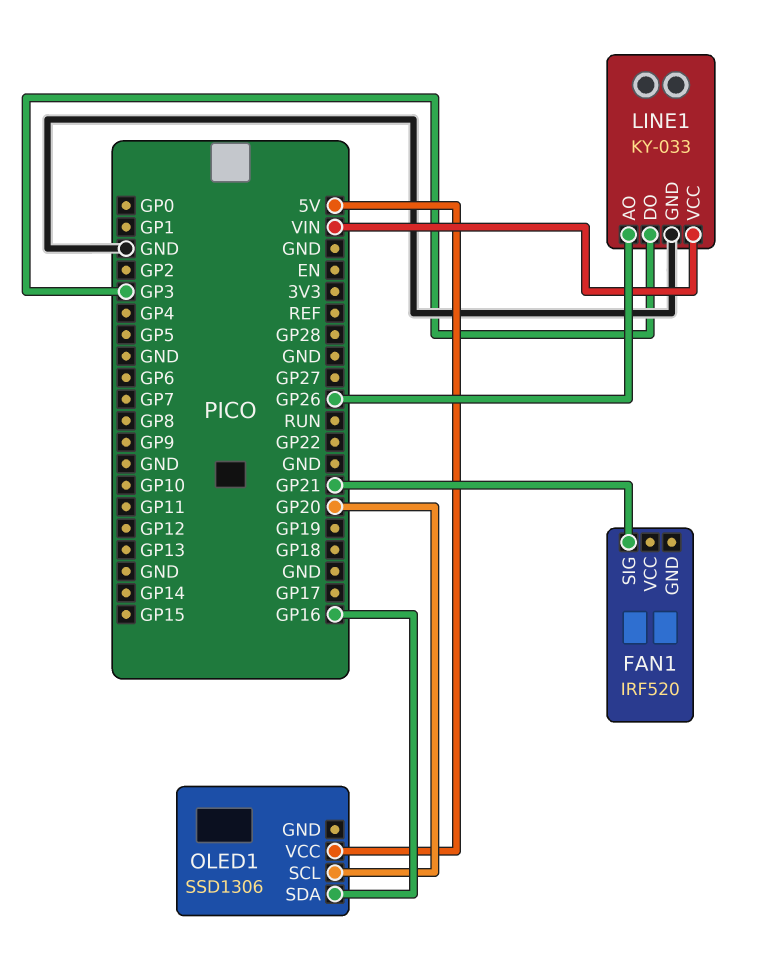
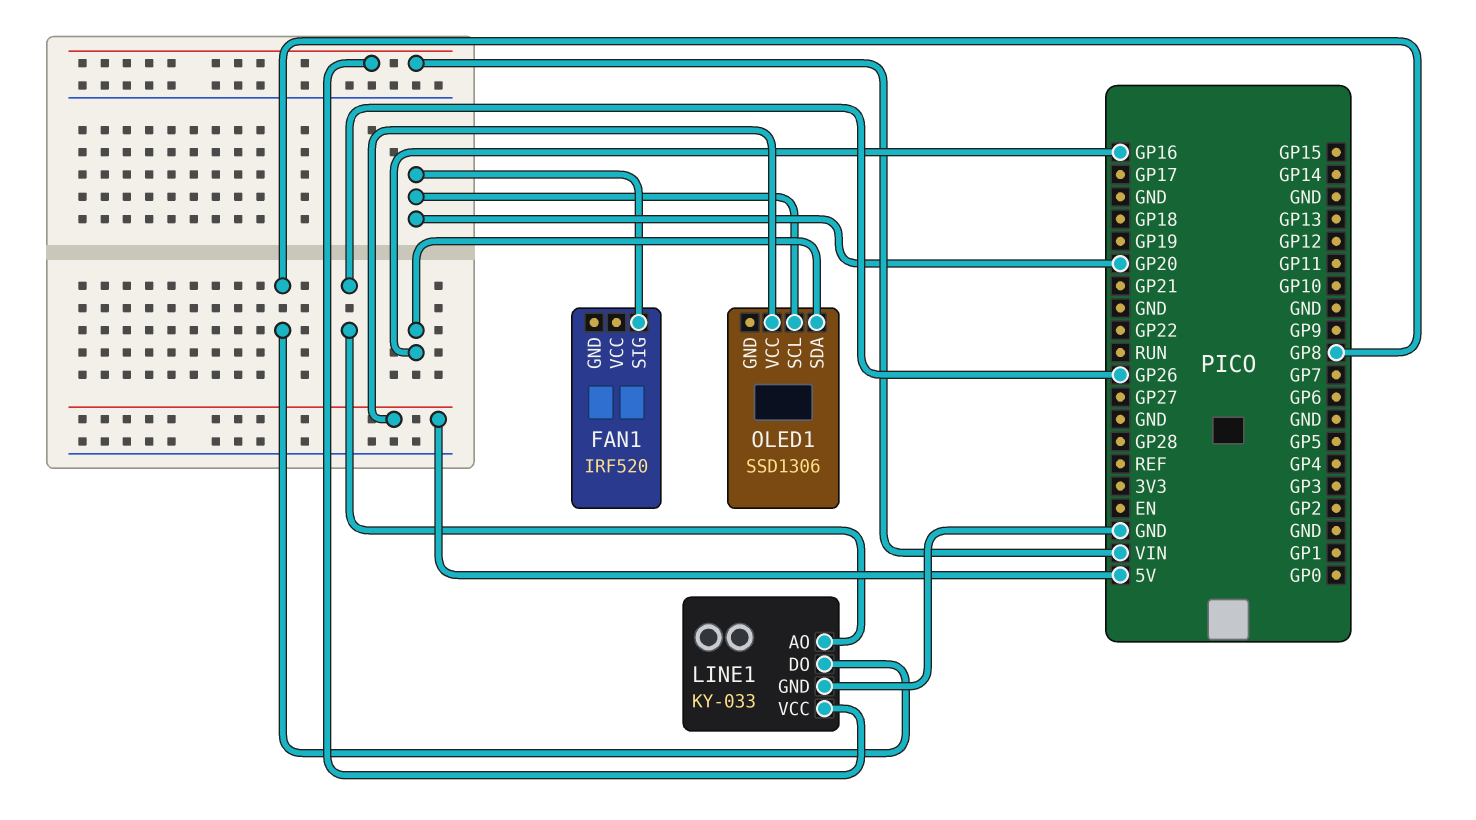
FAN1 pin SIG: GP21 -> GP20
LINE1 pin DO: GP3 -> GP8

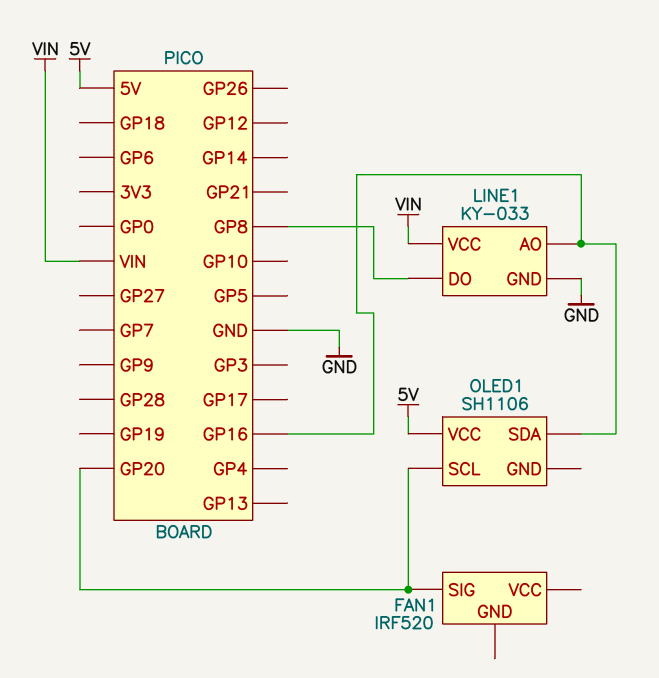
LINE1 pin AO: GP26 -> GP16
OLED1: SSD1306 -> SH1106

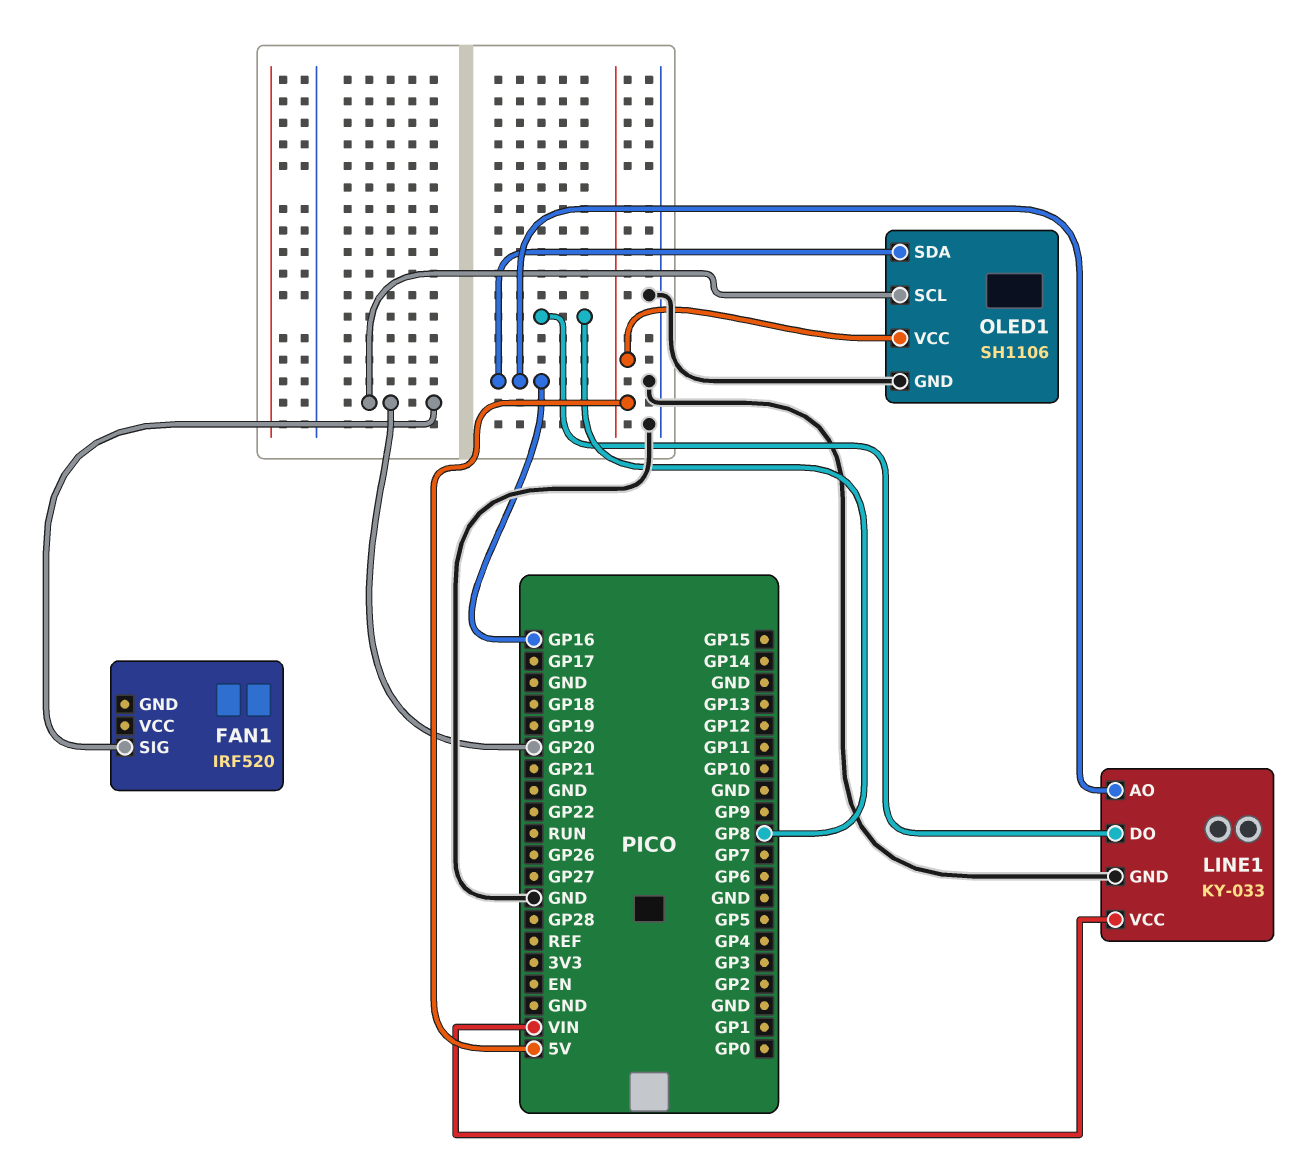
OLED1 pin GND: none -> GND

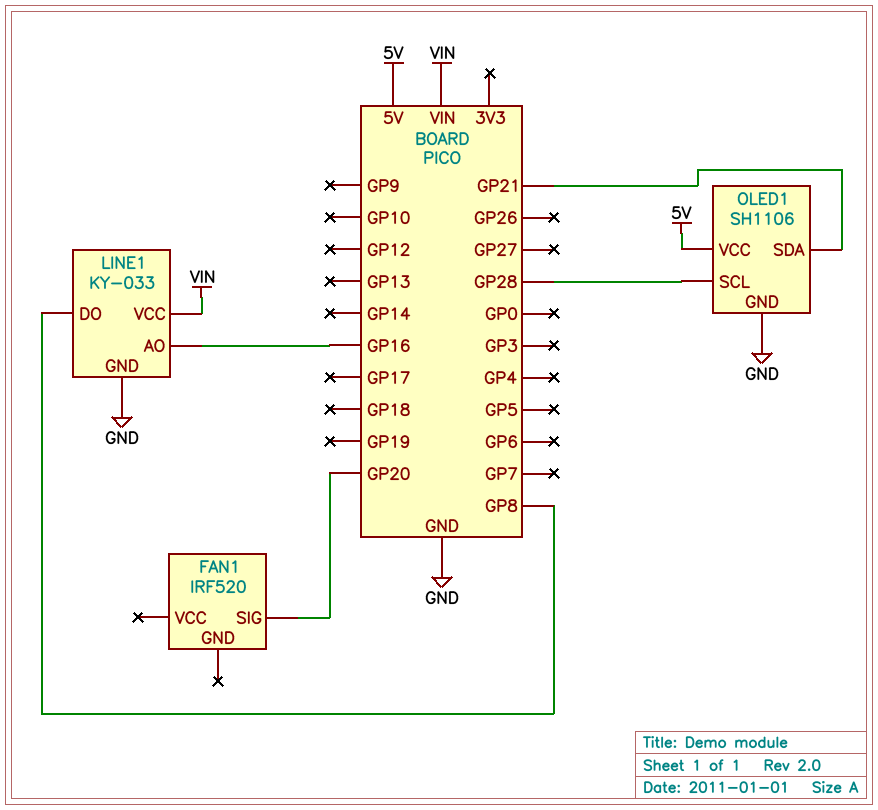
OLED1 pin SCL: GP20 -> GP28
OLED1 pin SDA: GP16 -> GP21

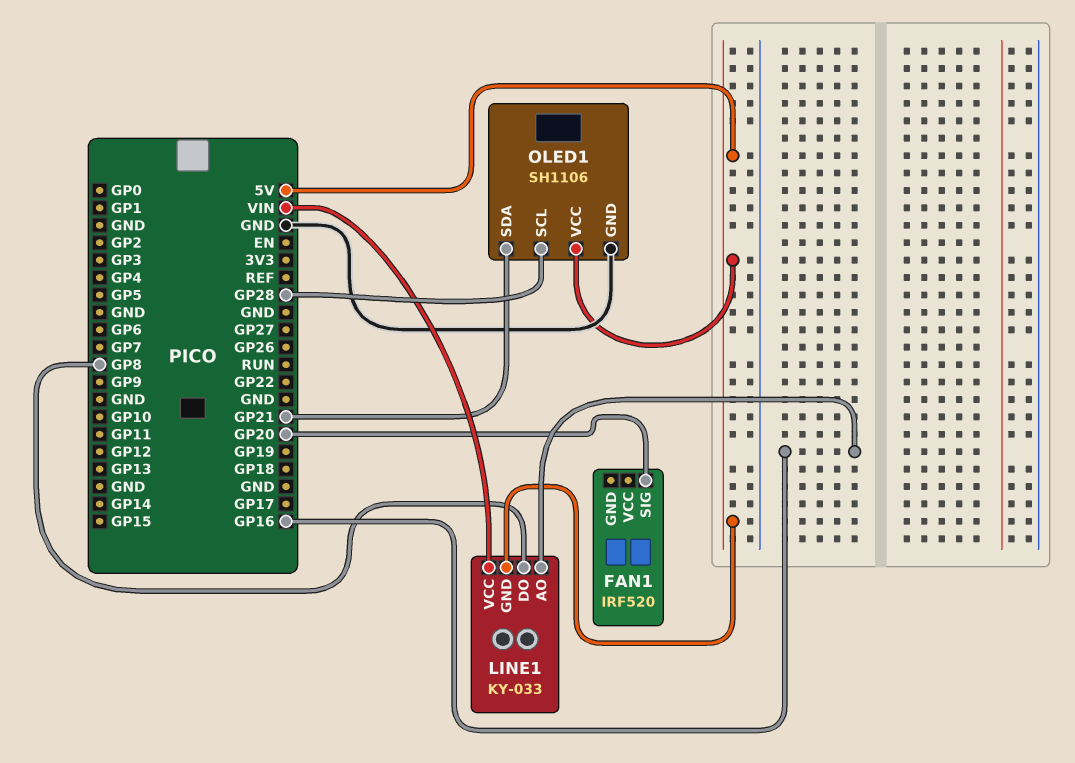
LINE1 pin GND: GND -> 5V

